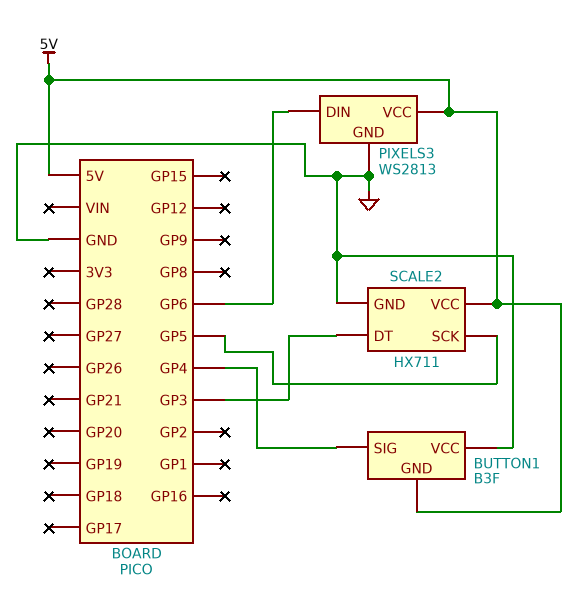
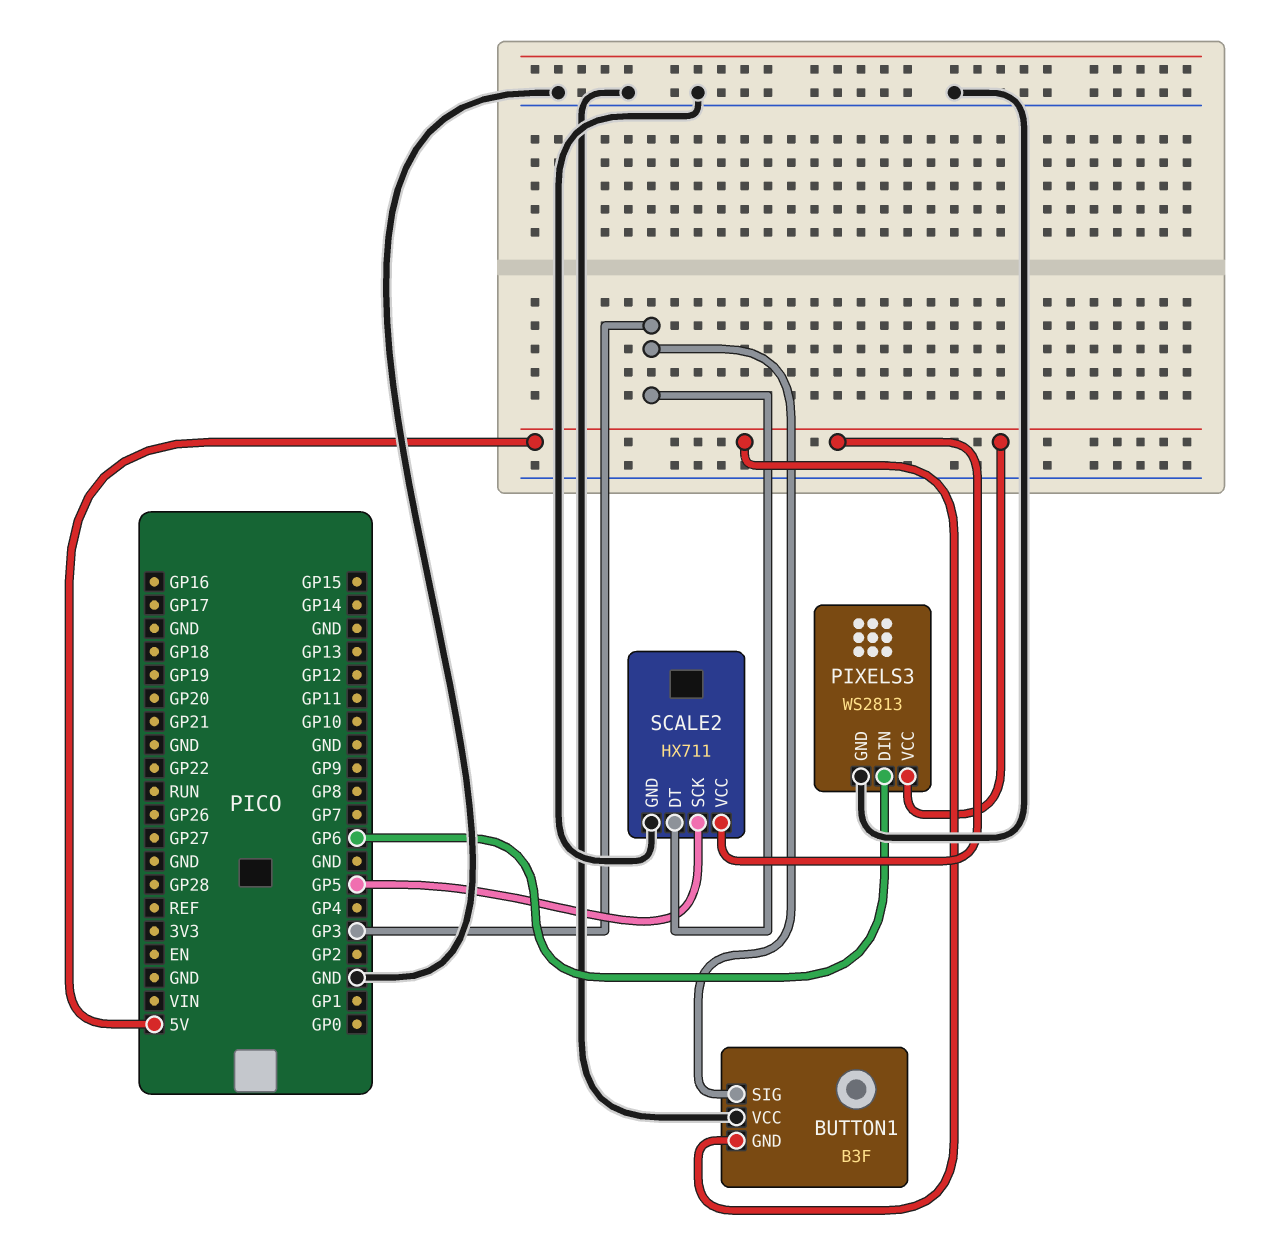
BUTTON1 pin SIG: GP4 -> GP3

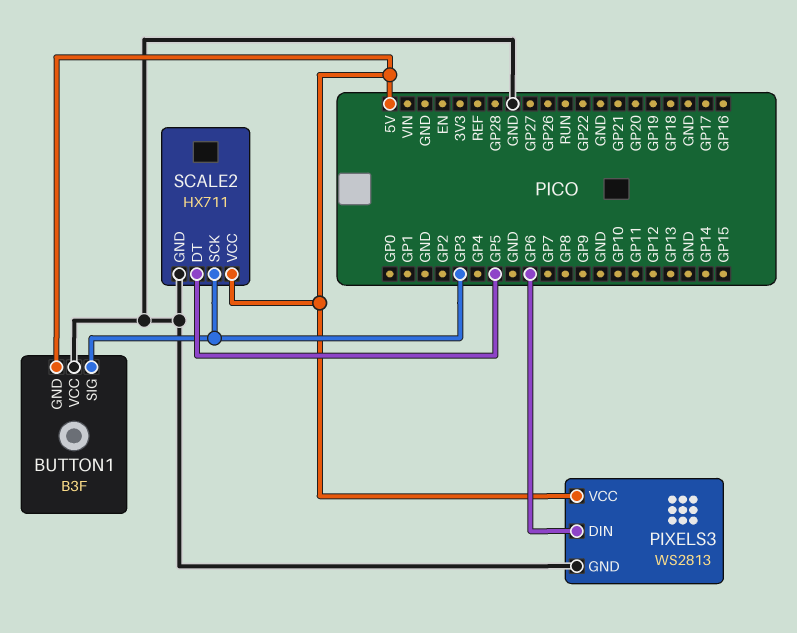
SCALE2 pin DT: GP3 -> GP5
SCALE2 pin SCK: GP5 -> GP3

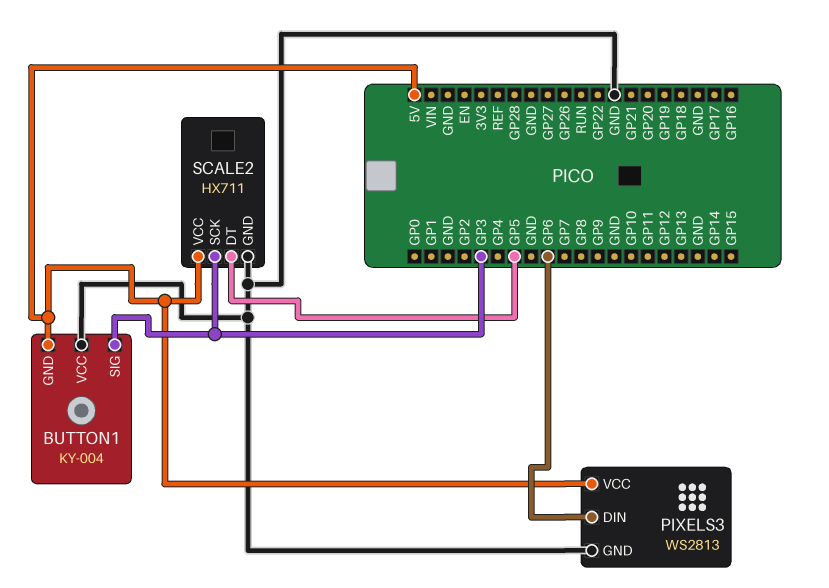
BUTTON1: B3F -> KY-004

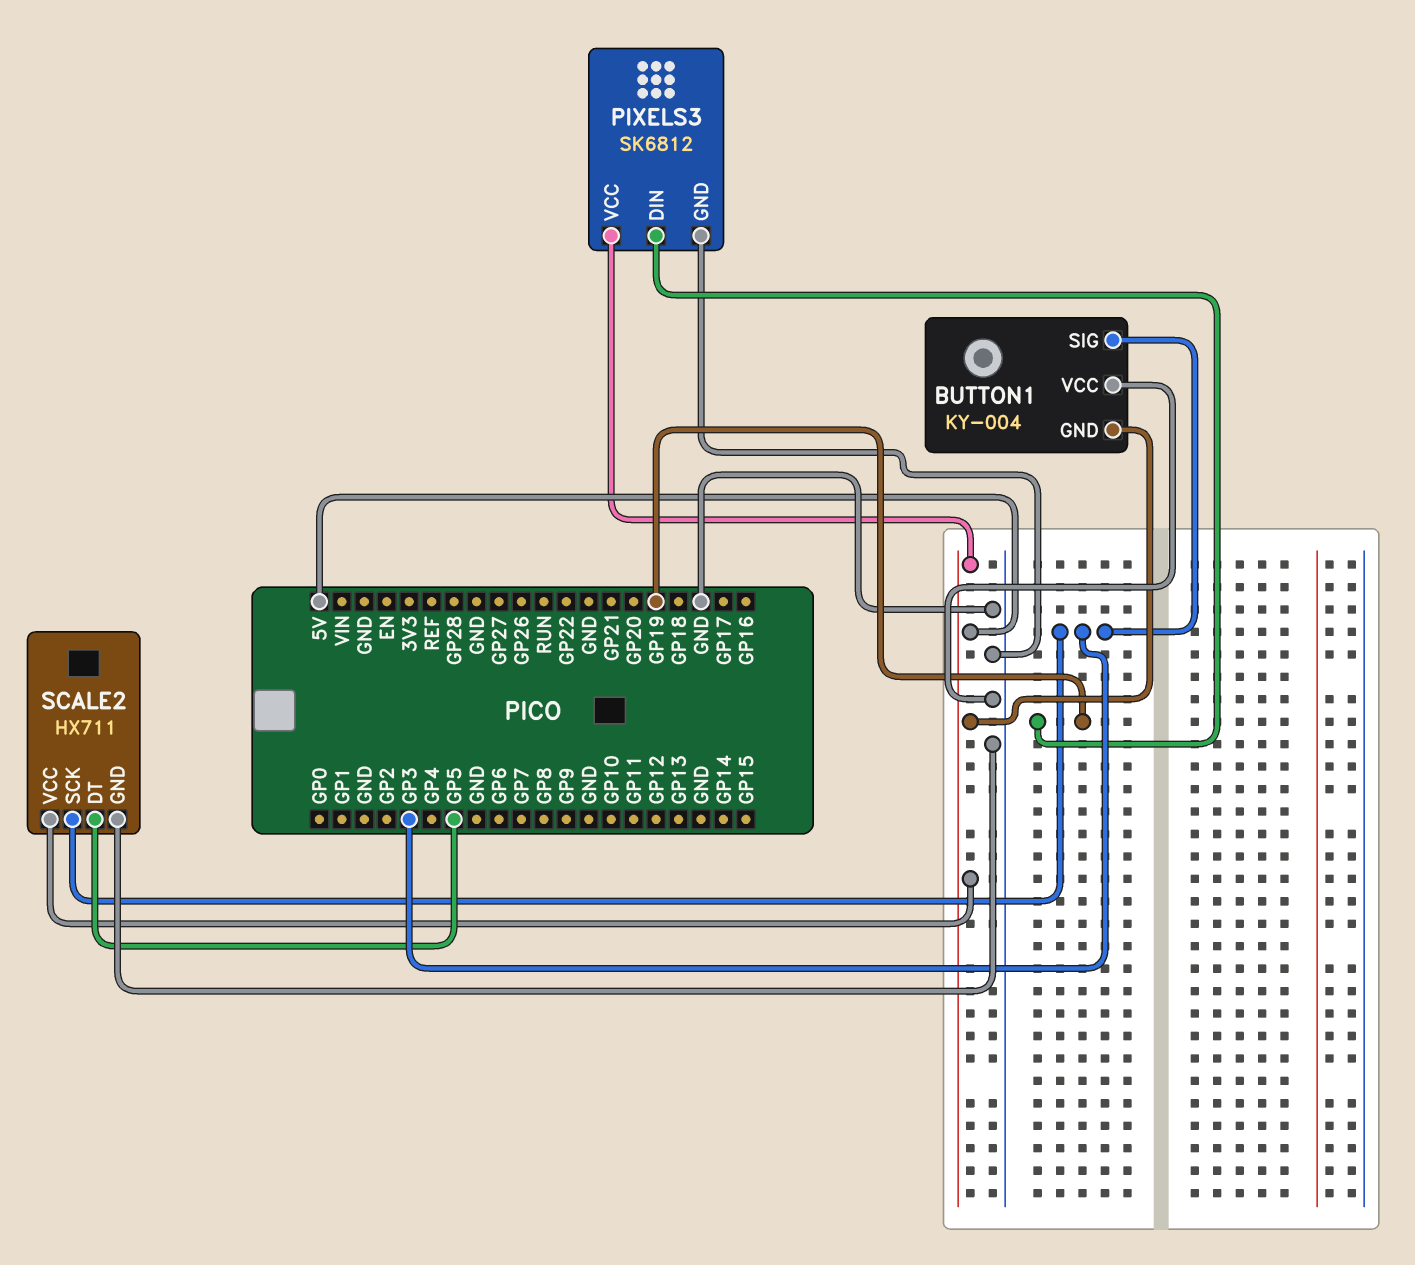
PIXELS3: WS2813 -> SK6812
PIXELS3 pin DIN: GP6 -> GP19

